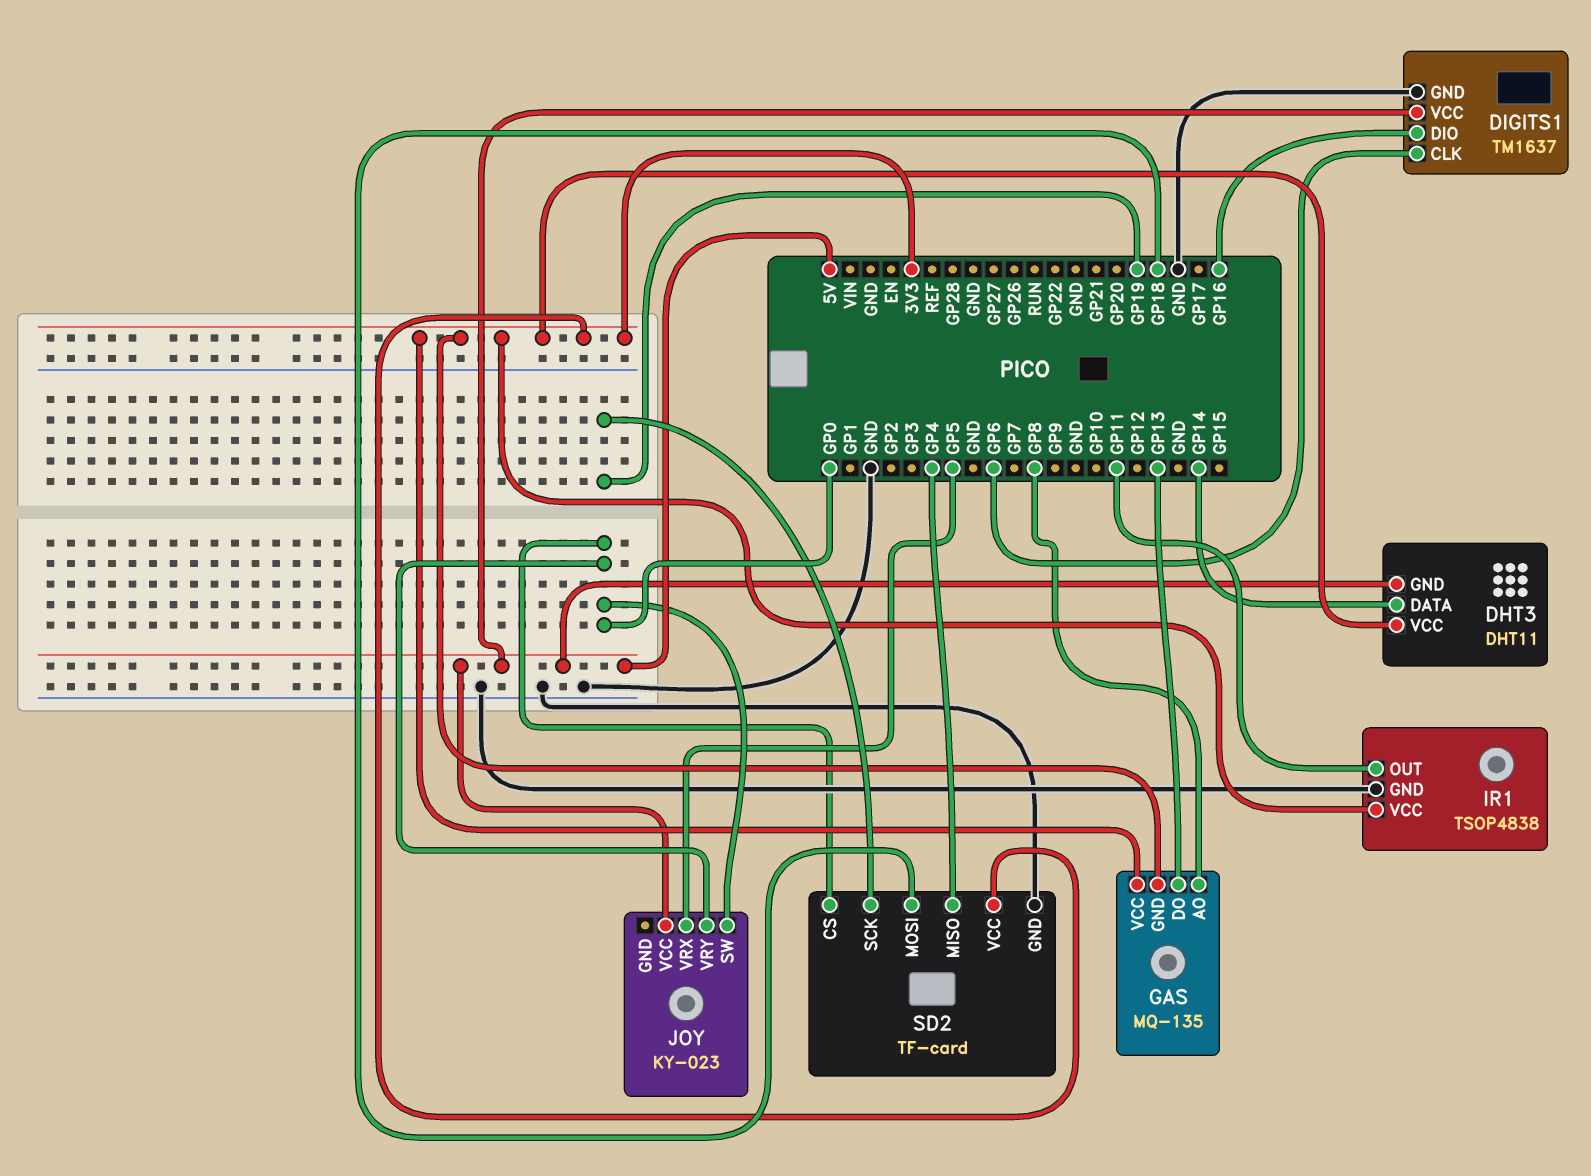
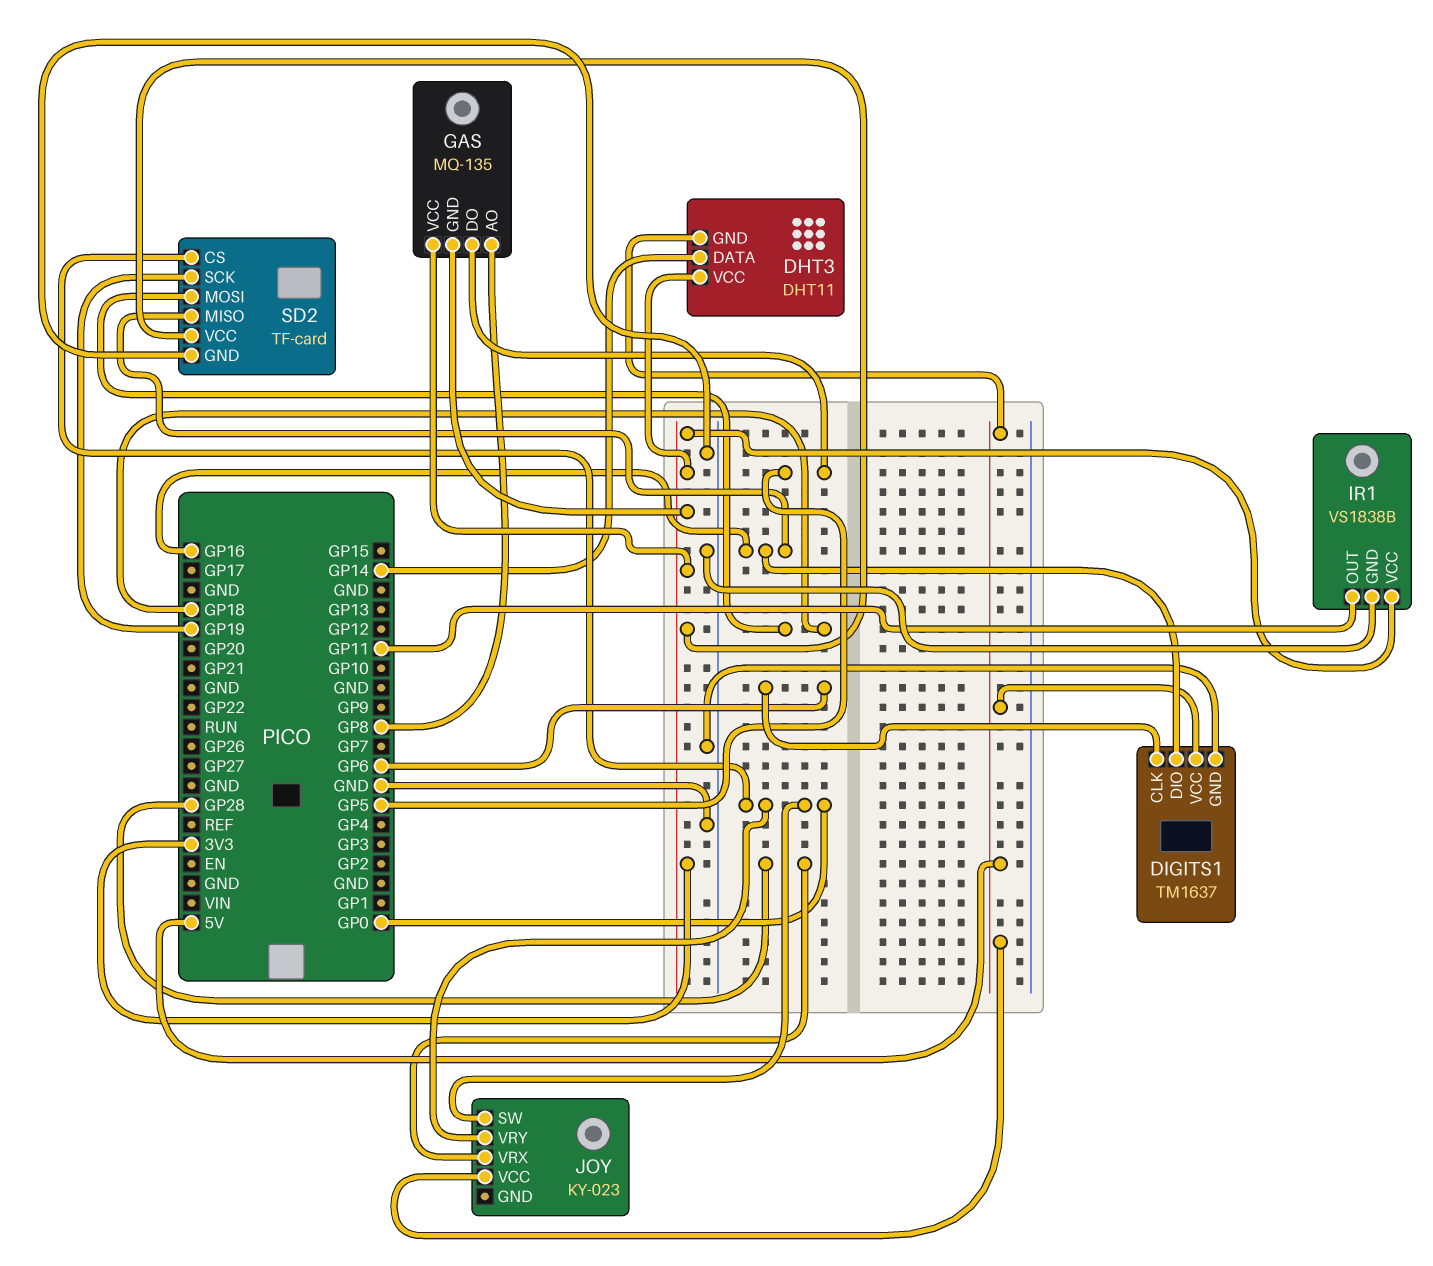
GAS pin DO: GP13 -> GP5
IR1: TSOP4838 -> VS1838B
JOY pin VRX: GP5 -> GP28
SD2 pin MISO: GP4 -> GP16

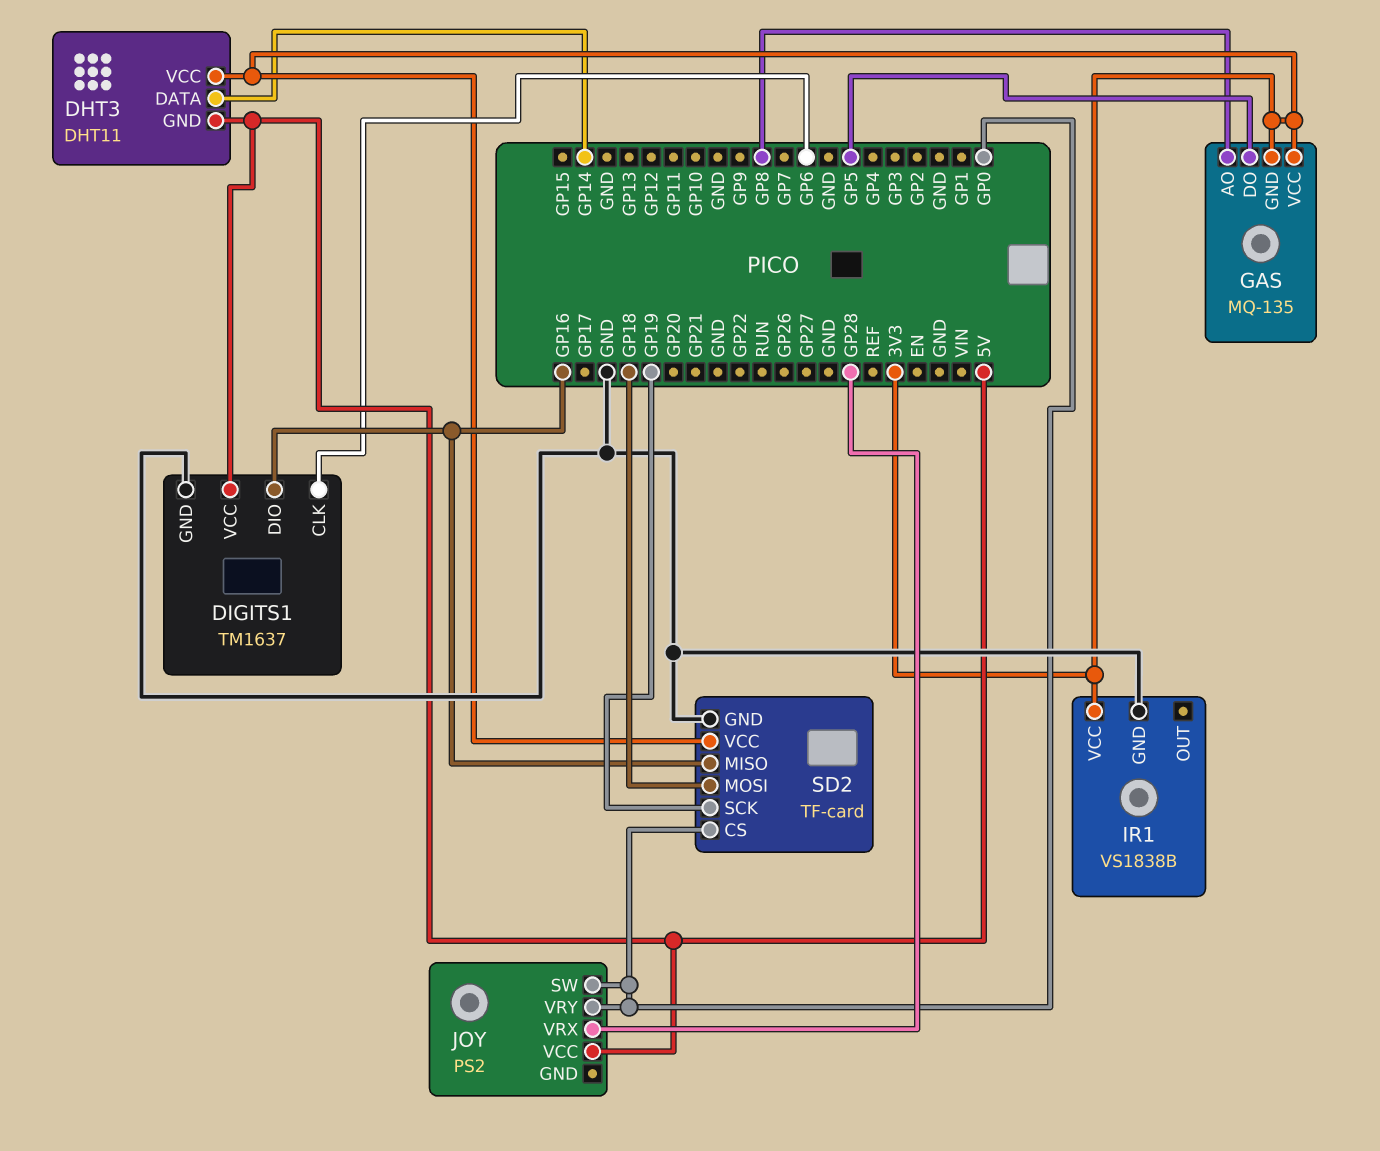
IR1 pin OUT: GP11 -> none
JOY: KY-023 -> PS2

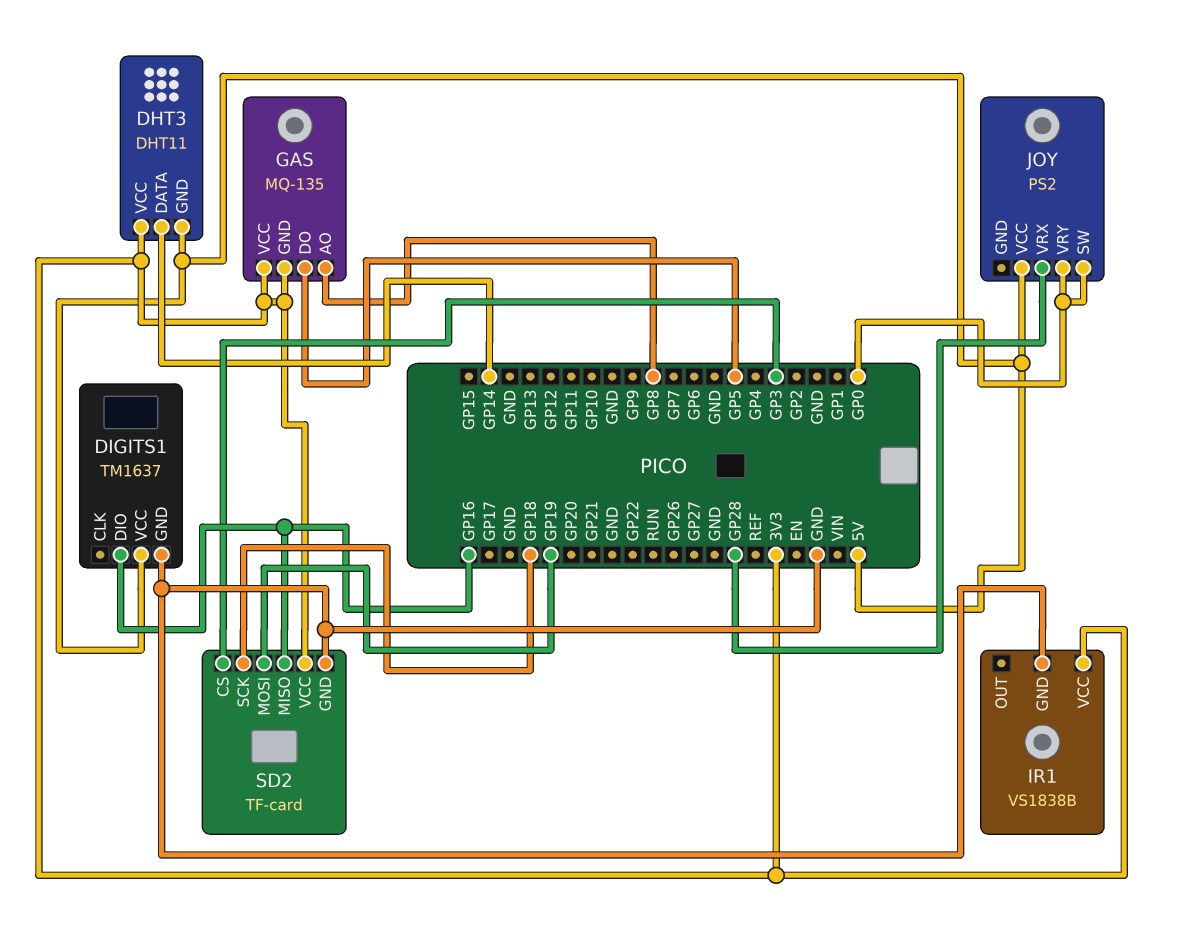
DIGITS1 pin CLK: GP6 -> none
SD2 pin CS: GP0 -> GP3
SD2 pin MOSI: GP18 -> GP19
SD2 pin SCK: GP19 -> GP18

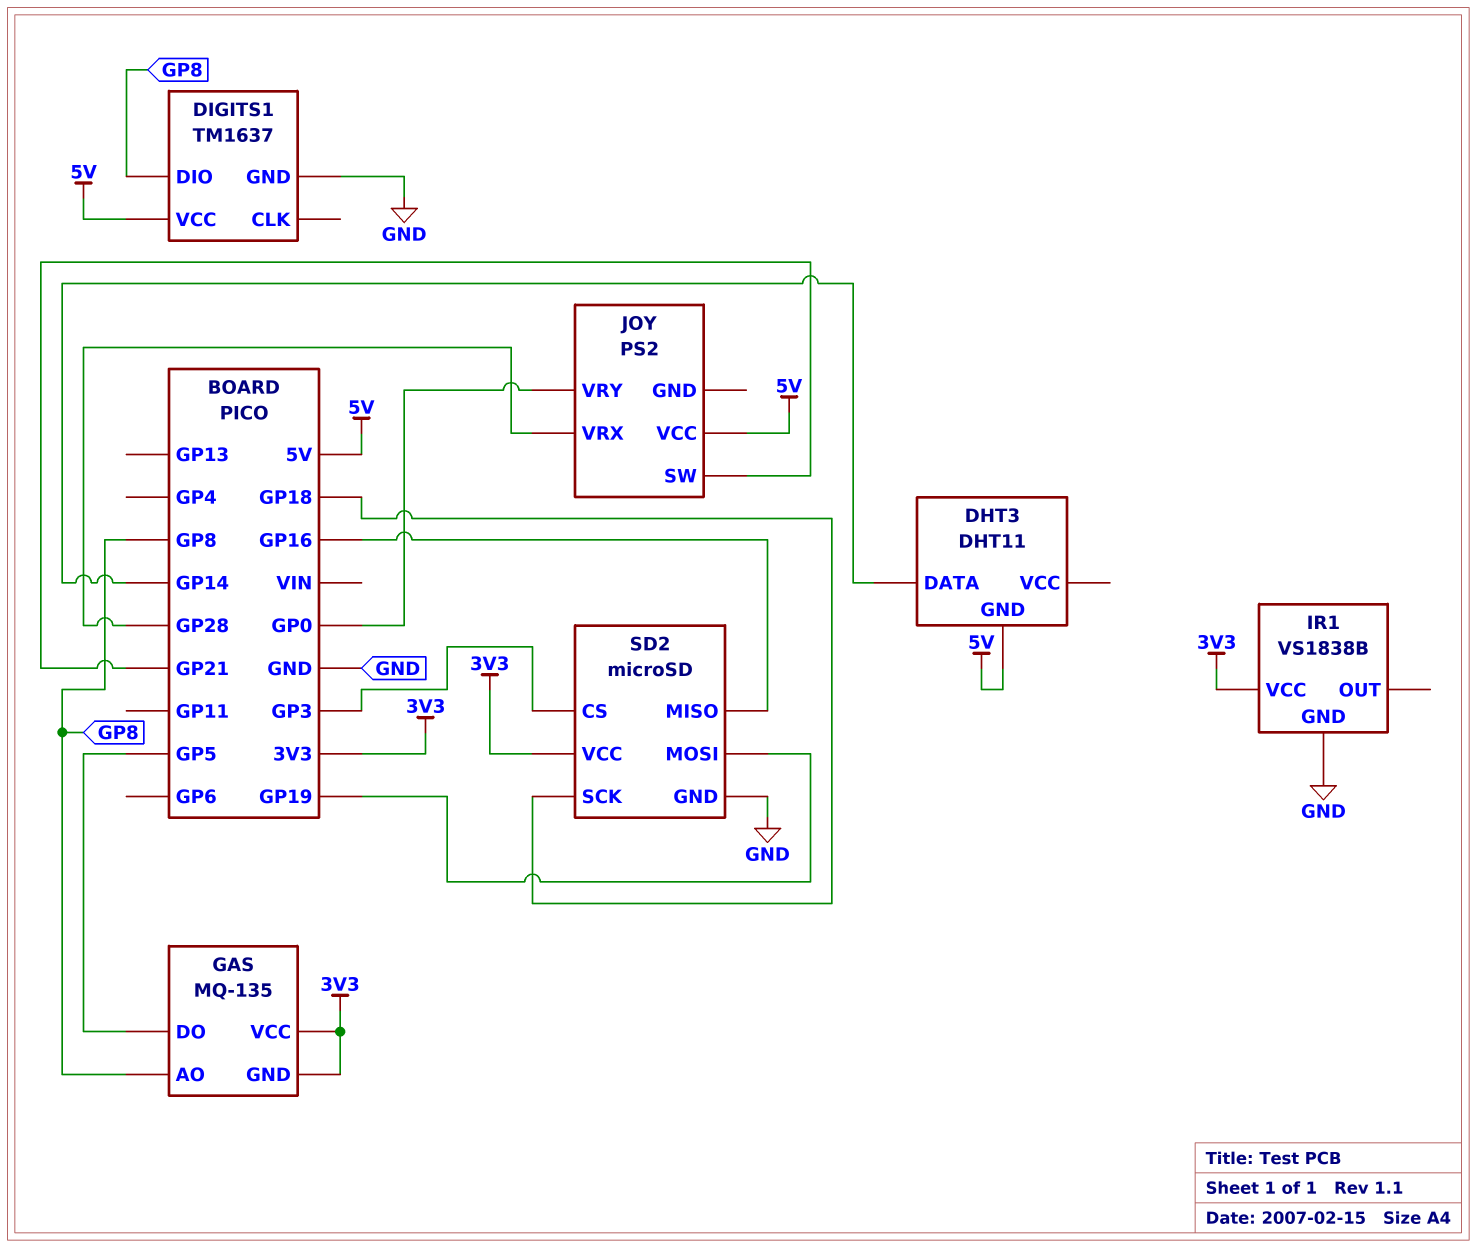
DHT3 pin VCC: 3V3 -> none
DIGITS1 pin DIO: GP16 -> GP8
JOY pin SW: GP0 -> GP21
SD2: TF-card -> microSD

